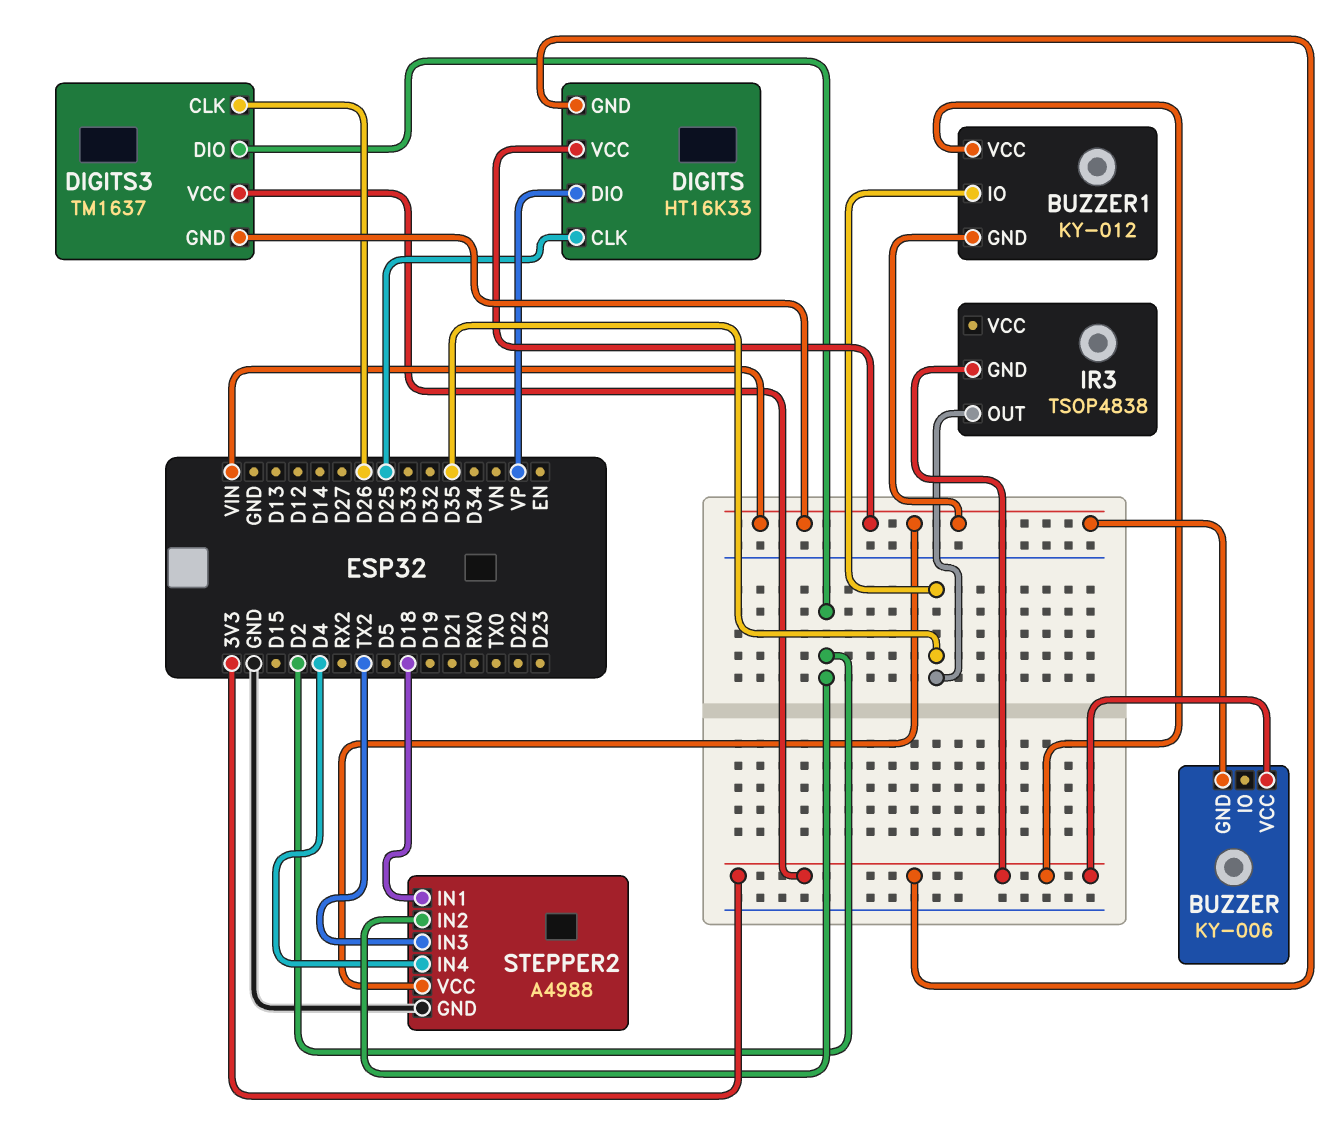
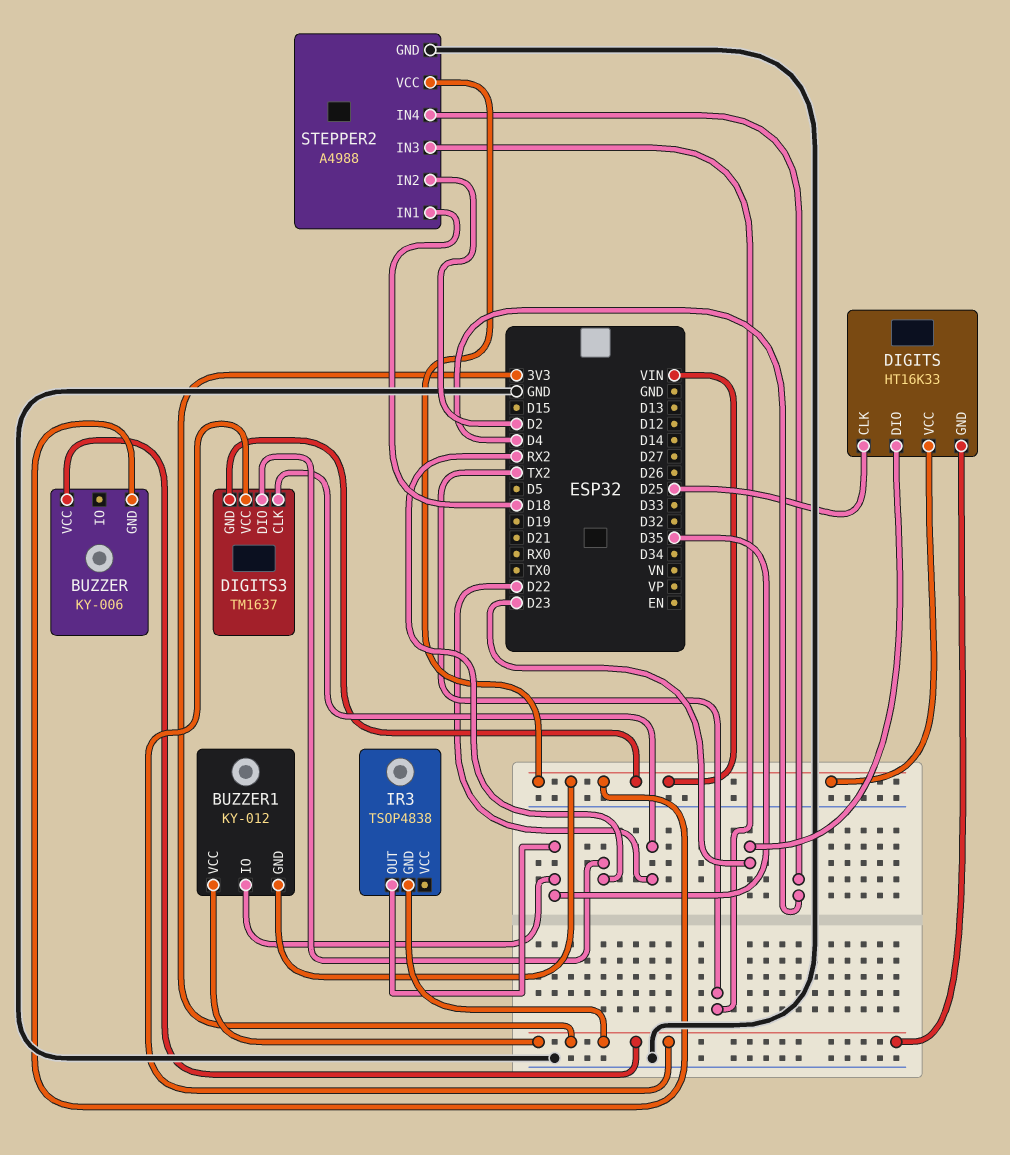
DIGITS pin DIO: VP -> D23
DIGITS3 pin CLK: D26 -> D22
DIGITS3 pin DIO: D2 -> RX2

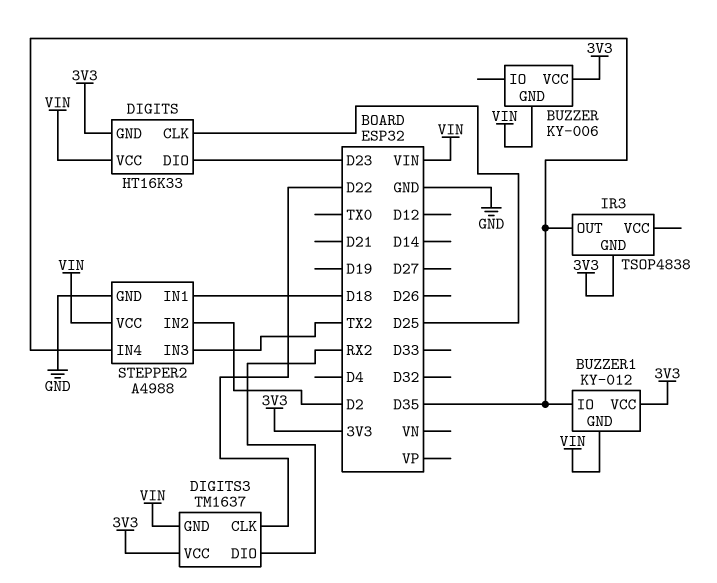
STEPPER2 pin IN4: D4 -> D35

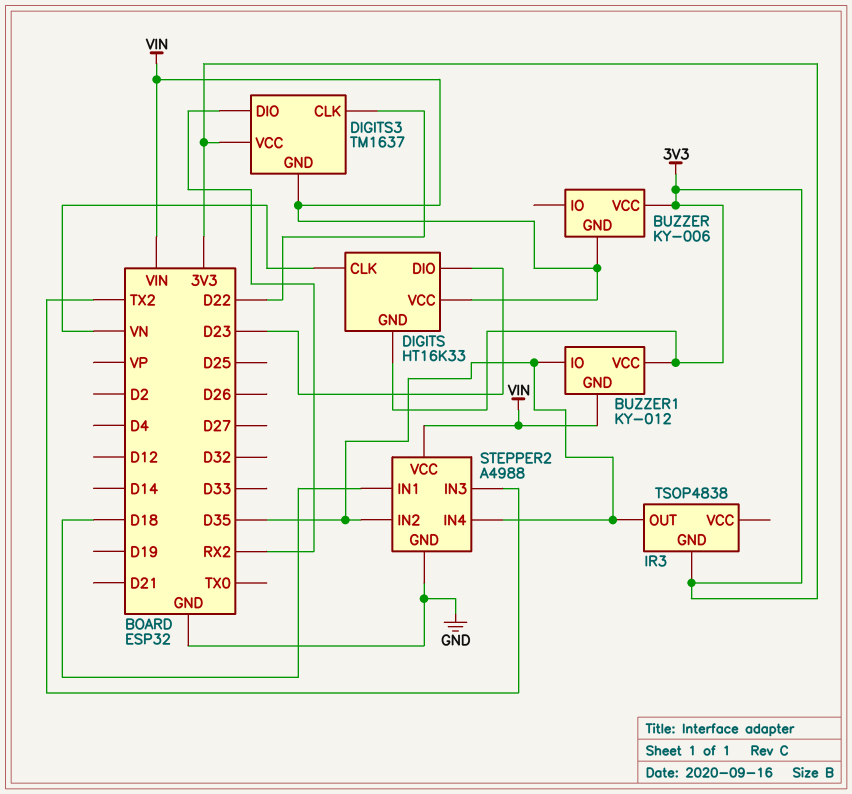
DIGITS pin CLK: D25 -> VN
STEPPER2 pin IN2: D2 -> D35

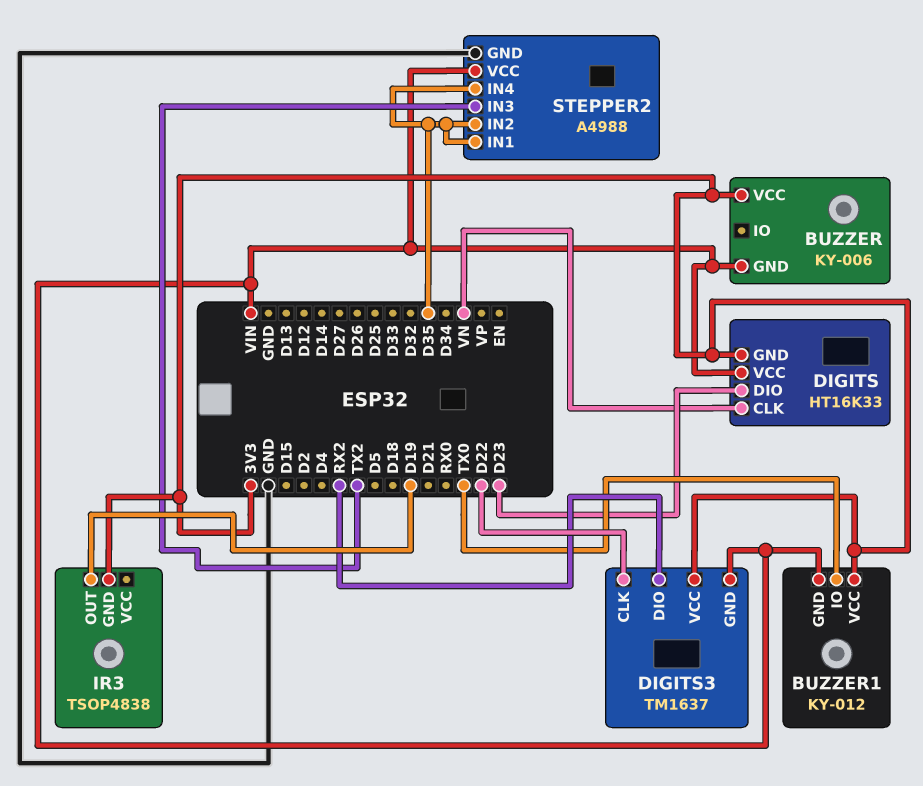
BUZZER1 pin IO: D35 -> TX0
IR3 pin OUT: D35 -> D19
STEPPER2 pin IN1: D18 -> D35

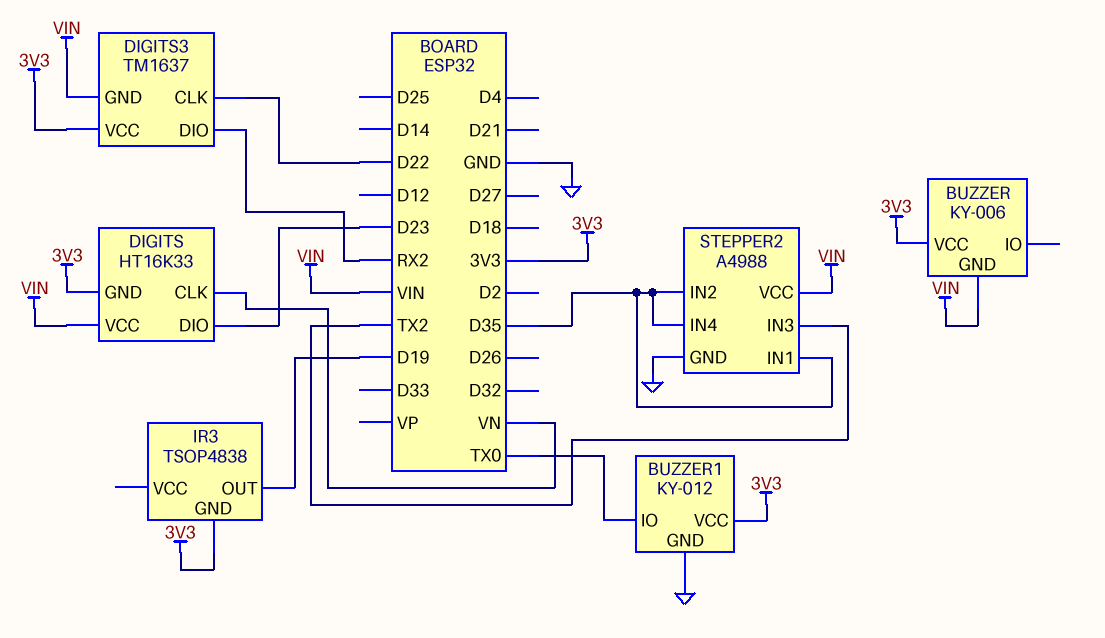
BUZZER1 pin GND: VIN -> GND

